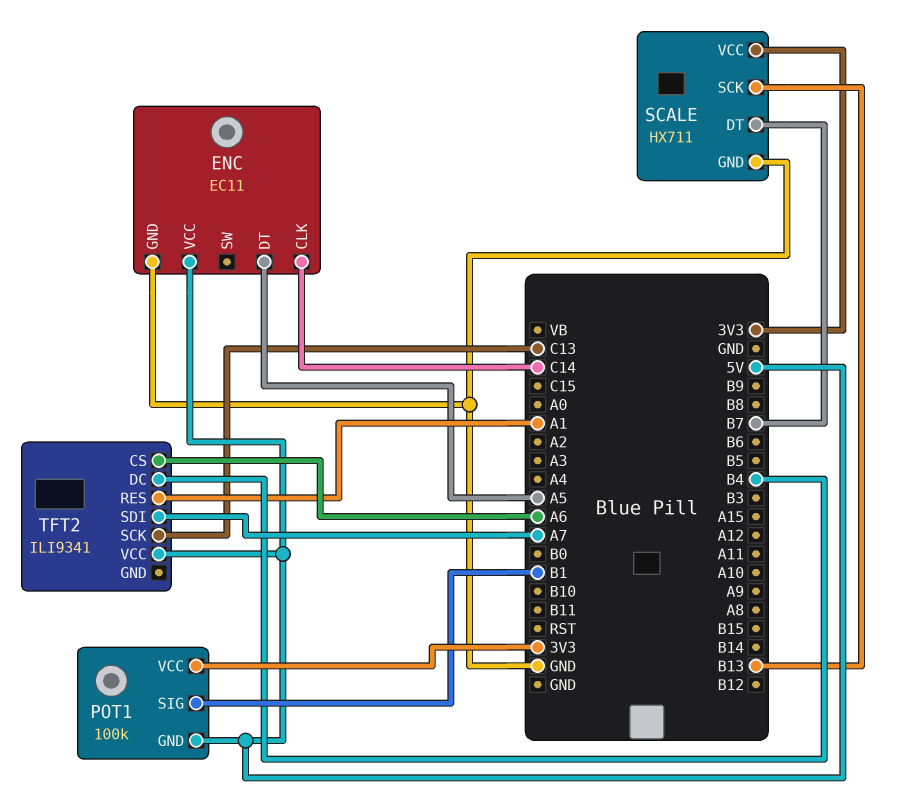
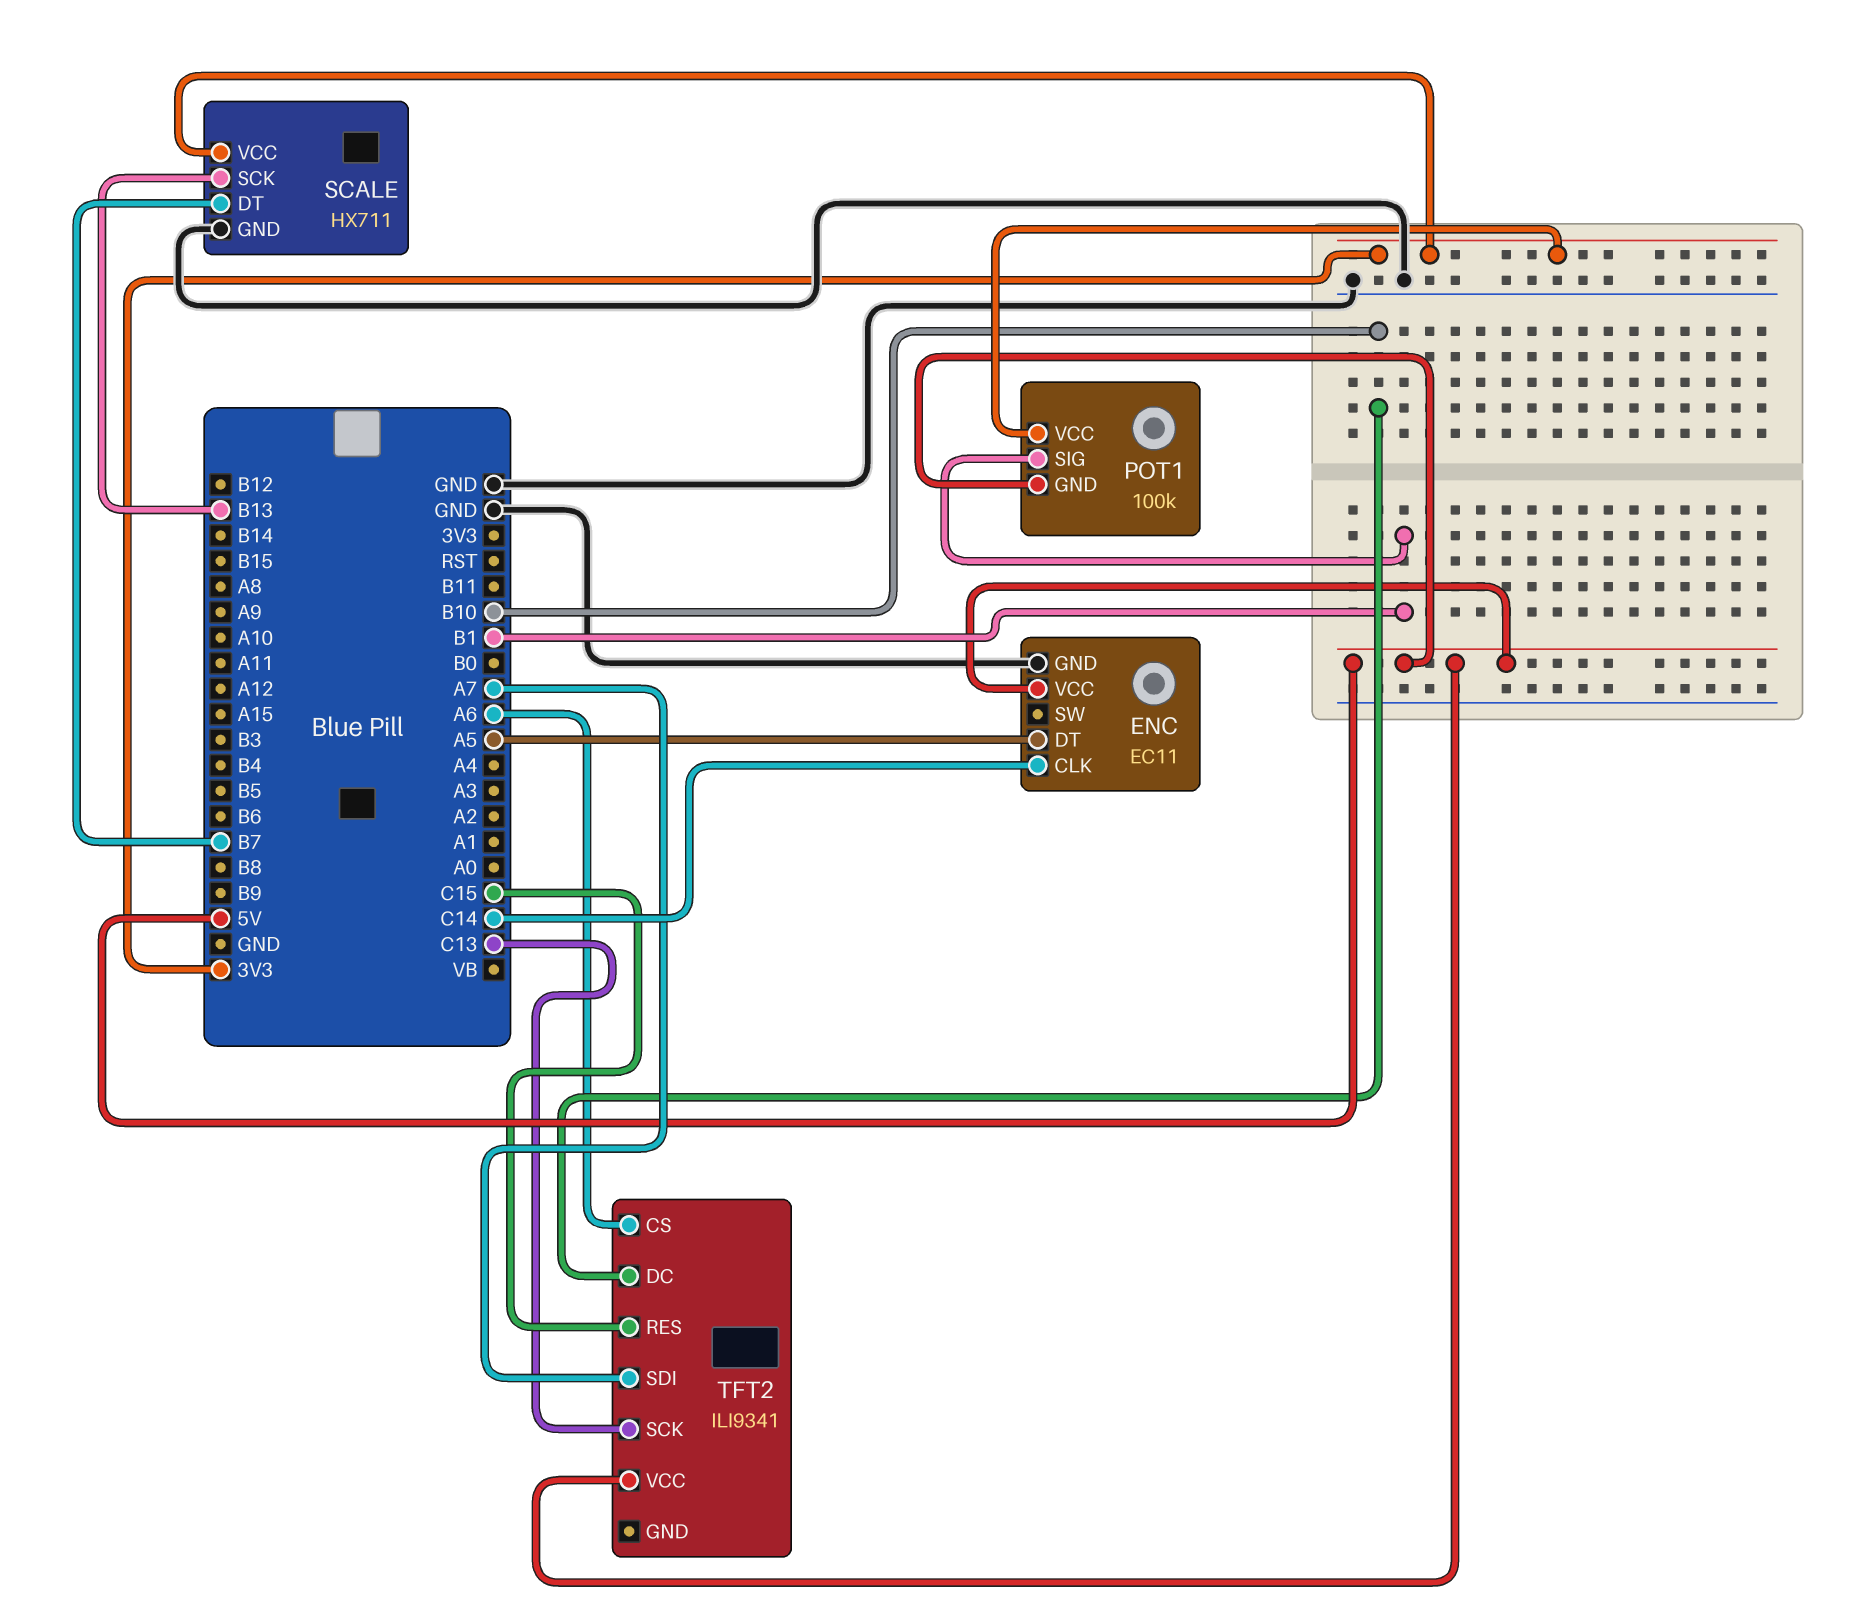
TFT2 pin DC: B4 -> B10
TFT2 pin RES: A1 -> C15

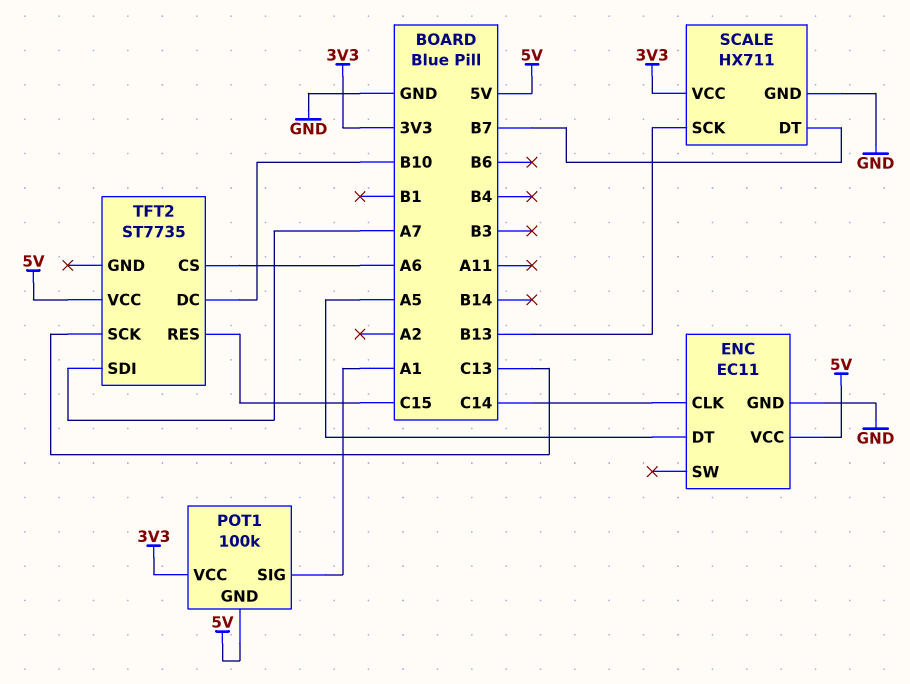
POT1 pin SIG: B1 -> A1
TFT2: ILI9341 -> ST7735

